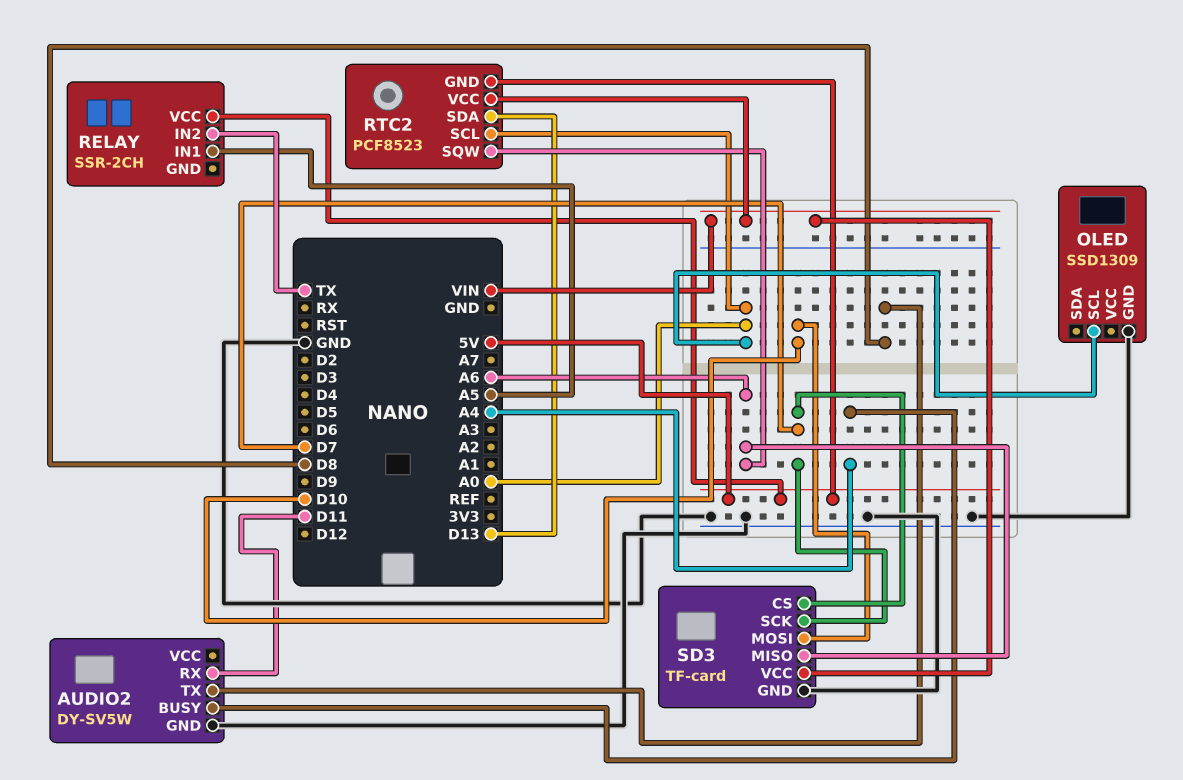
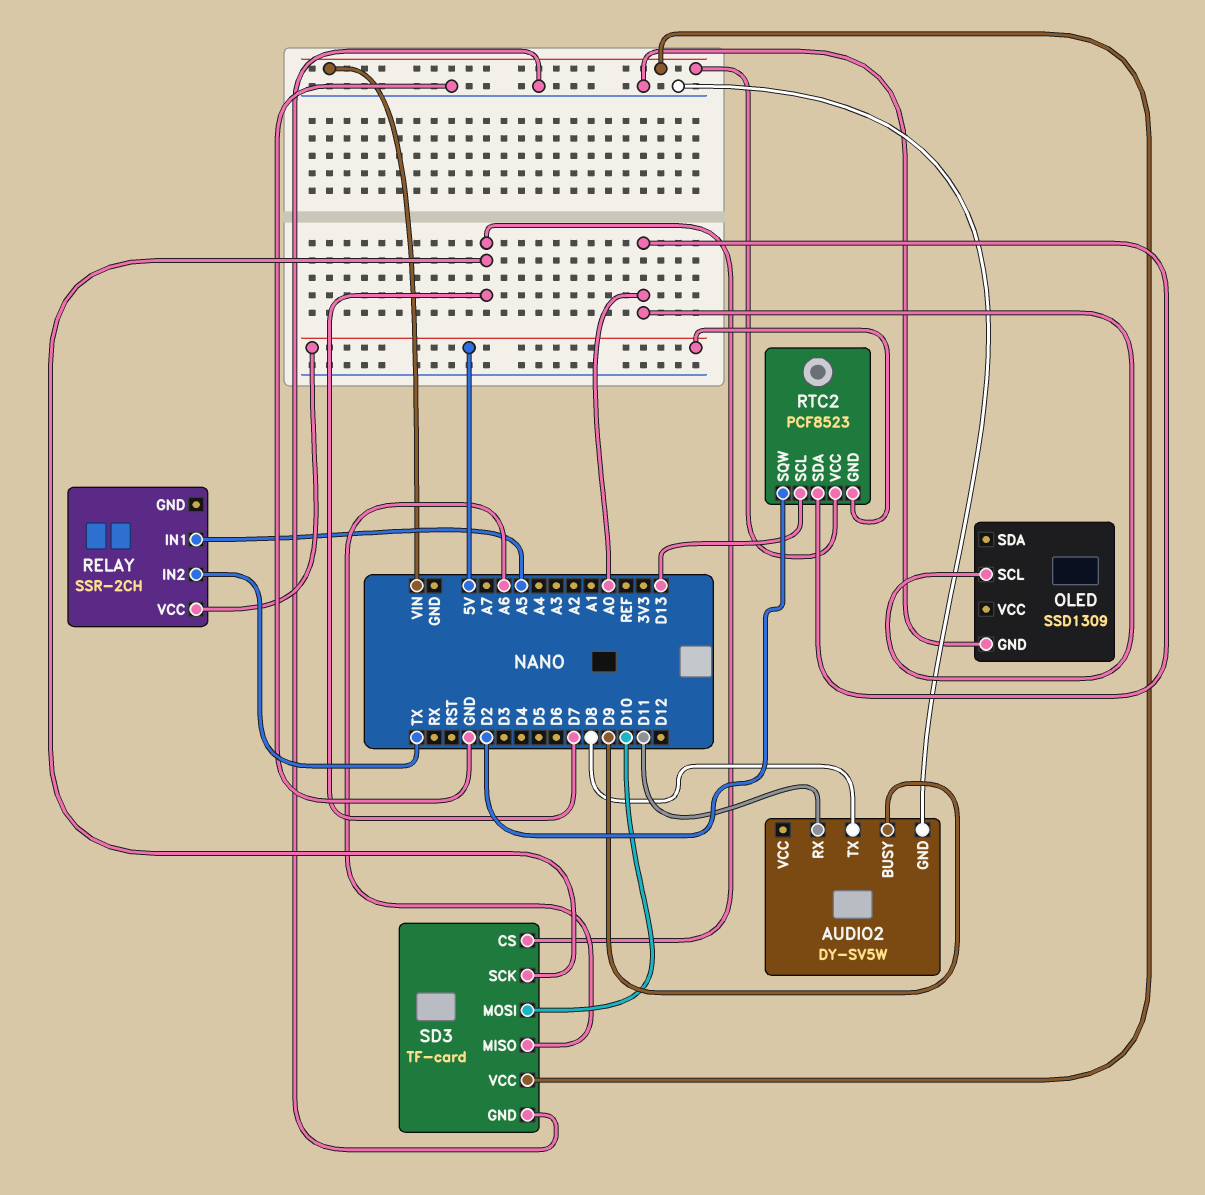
AUDIO2 pin BUSY: A4 -> D9
RTC2 pin SCL: A0 -> D13
RTC2 pin SDA: D13 -> A0
RTC2 pin SQW: A6 -> D2

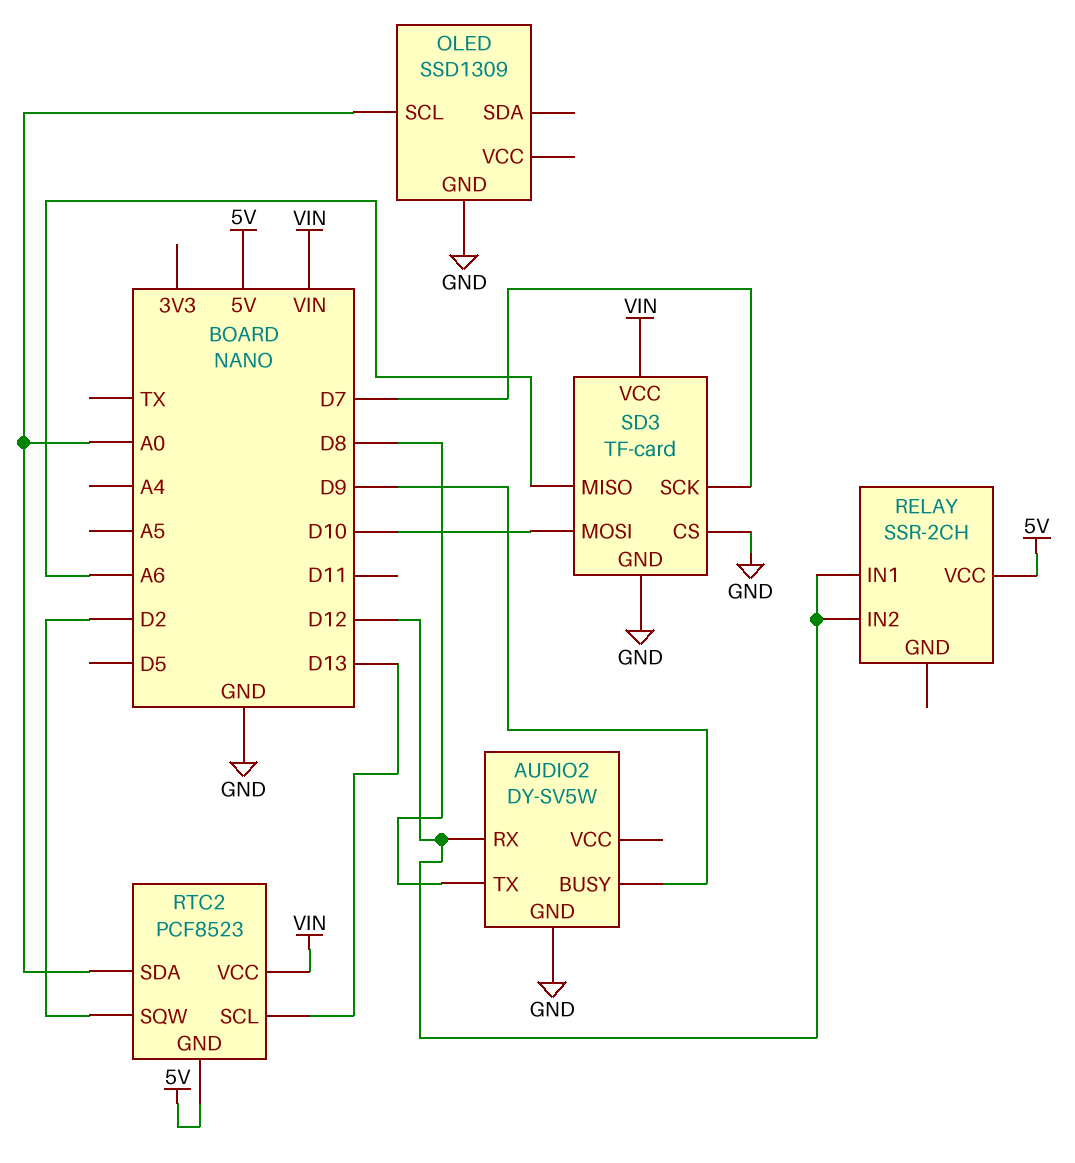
AUDIO2 pin RX: D11 -> D12
RELAY pin IN1: A5 -> D12
RELAY pin IN2: TX -> D12
SD3 pin CS: D7 -> GND

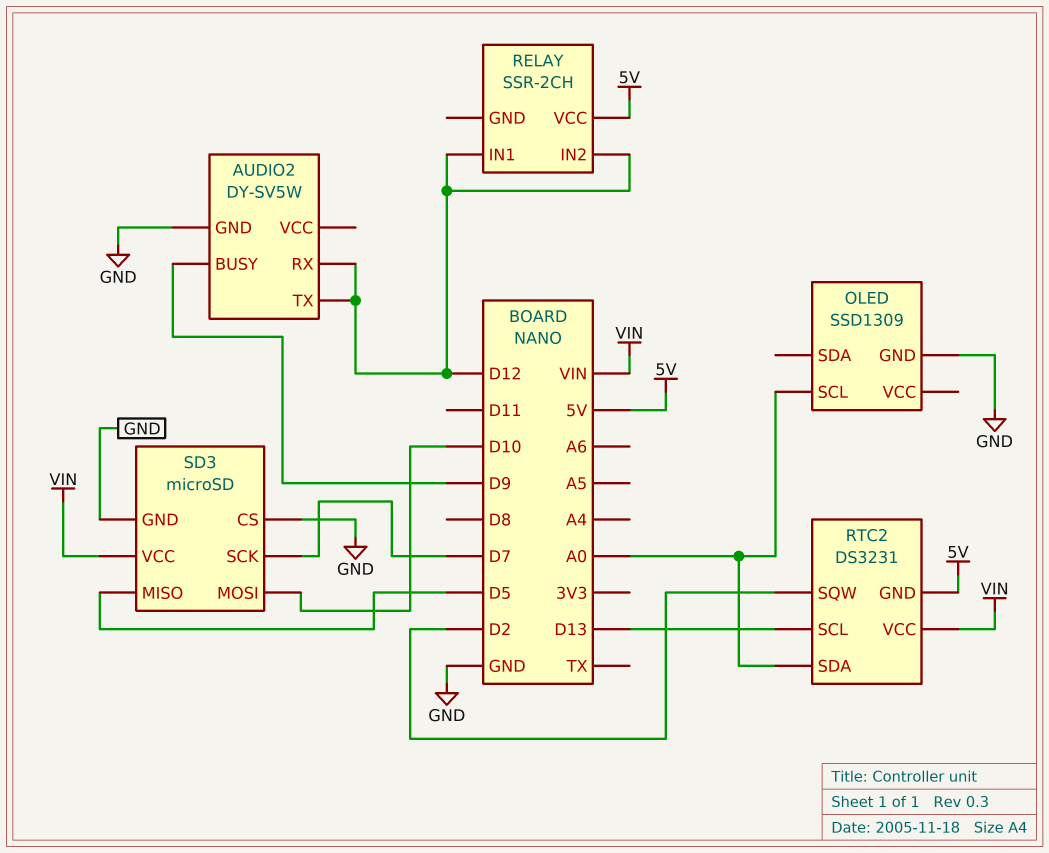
AUDIO2 pin TX: D8 -> D12
RTC2: PCF8523 -> DS3231
SD3: TF-card -> microSD
SD3 pin MISO: A6 -> D5

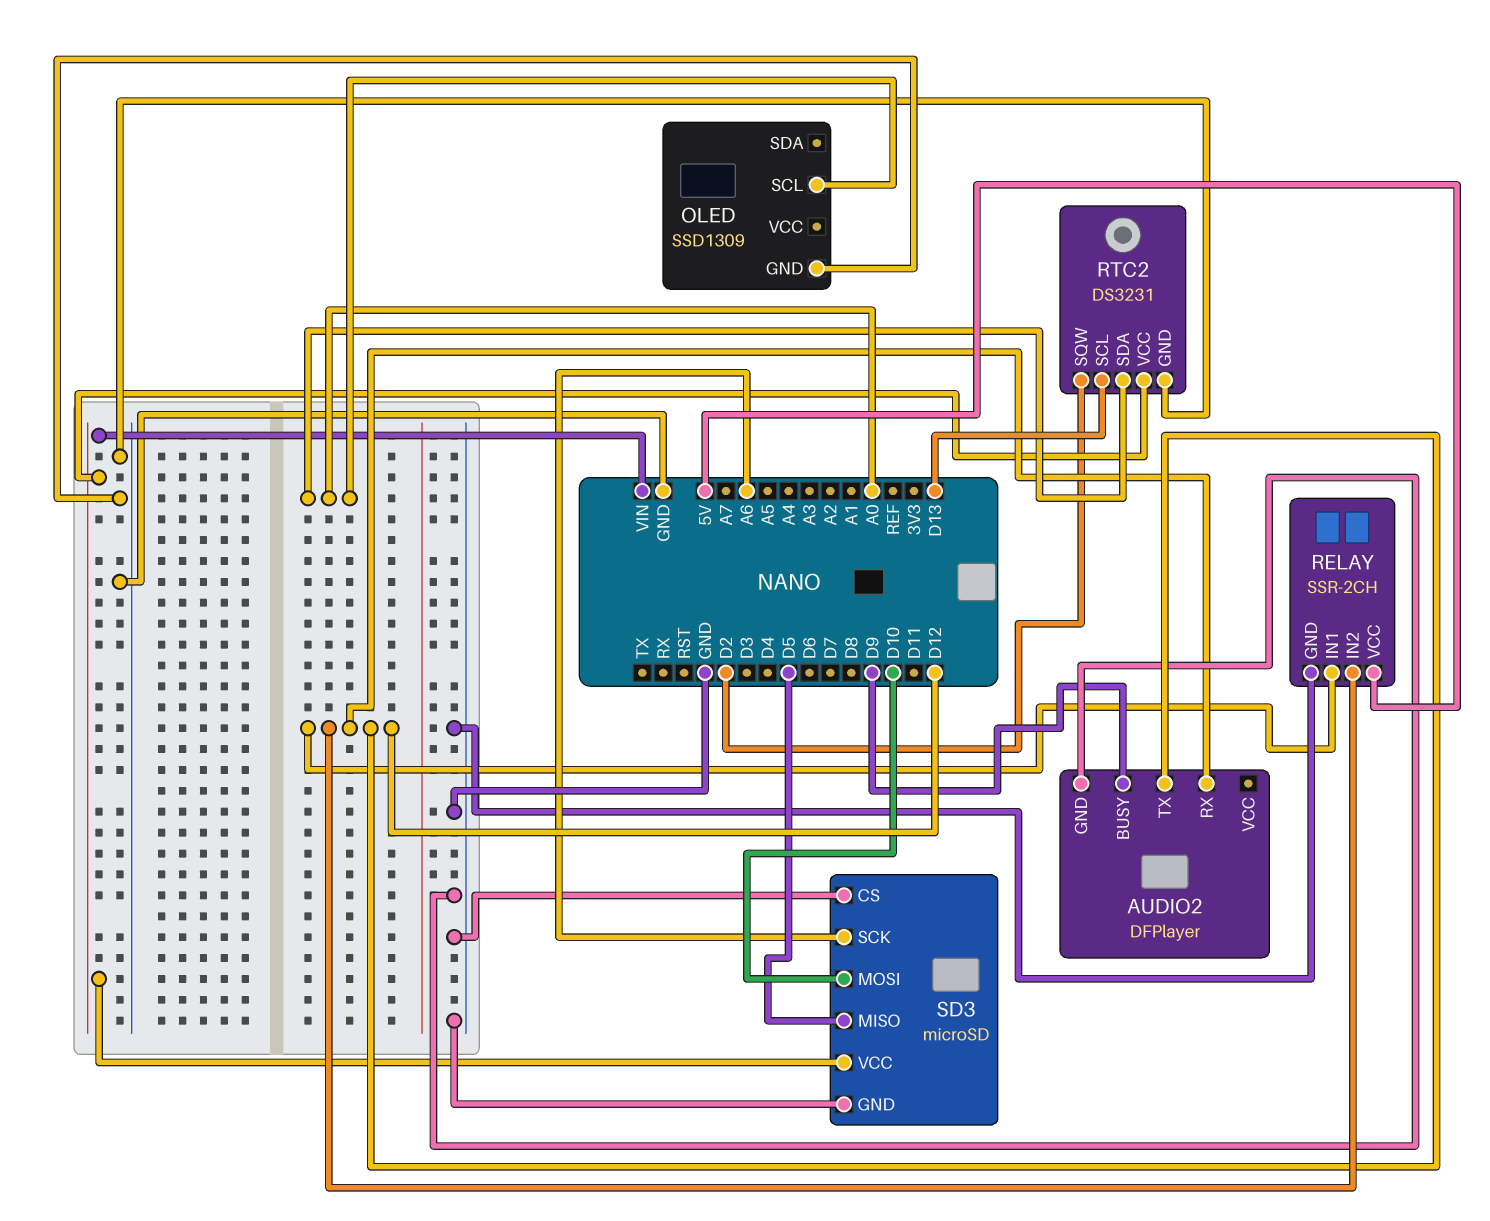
AUDIO2: DY-SV5W -> DFPlayer
RELAY pin GND: none -> GND
RTC2 pin GND: 5V -> GND
SD3 pin SCK: D7 -> A6

